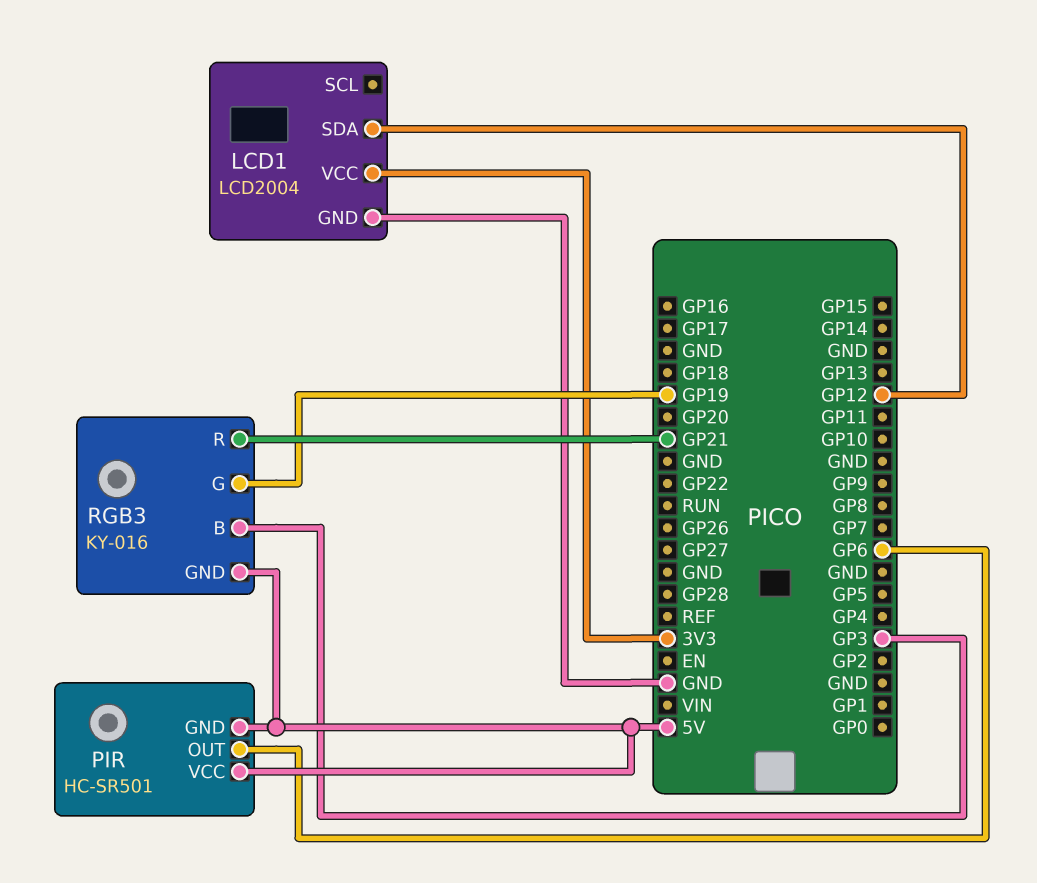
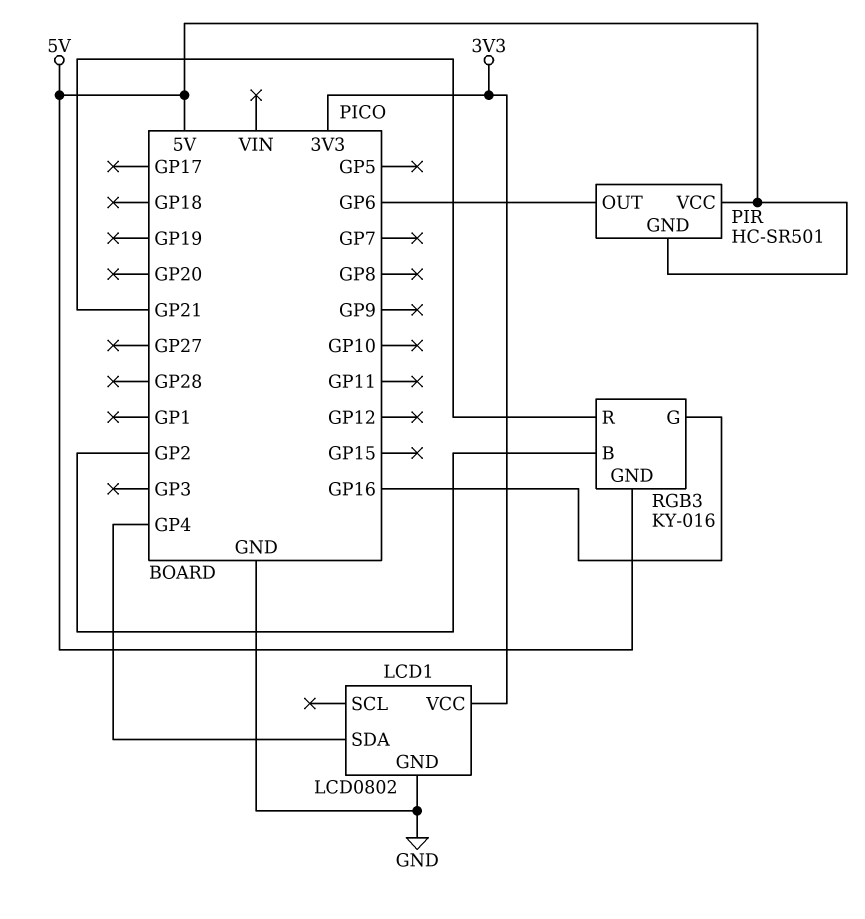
LCD1: LCD2004 -> LCD0802
LCD1 pin SDA: GP12 -> GP4
RGB3 pin B: GP3 -> GP2
RGB3 pin G: GP19 -> GP16

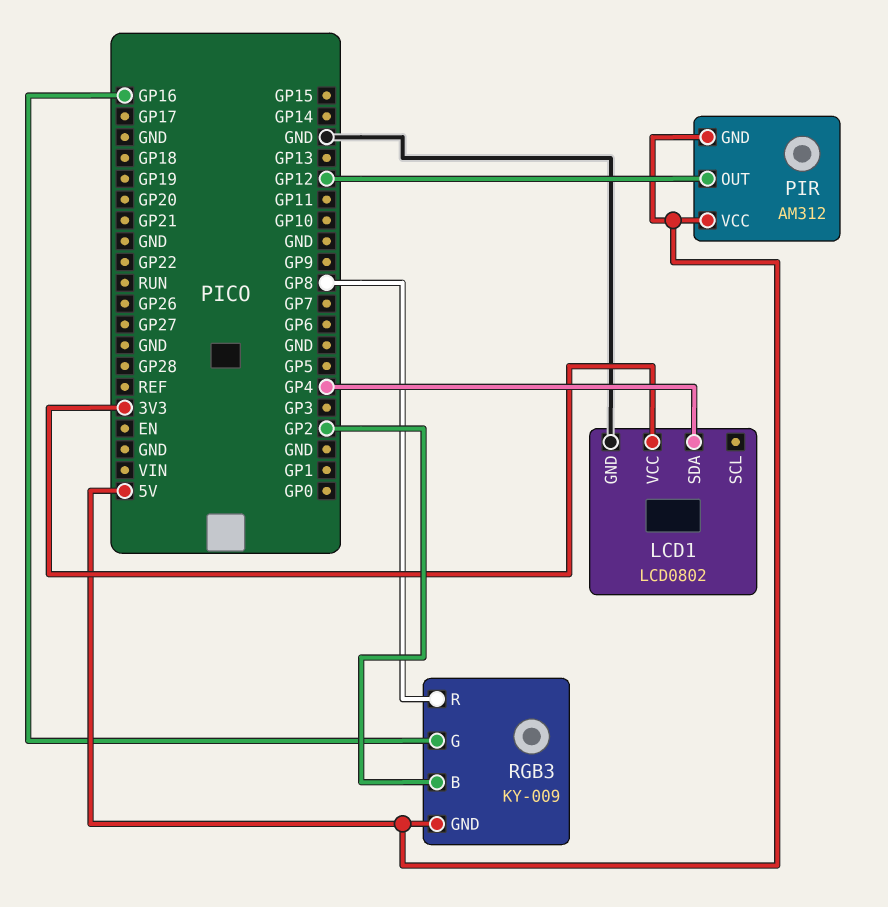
PIR: HC-SR501 -> AM312
PIR pin OUT: GP6 -> GP12
RGB3: KY-016 -> KY-009
RGB3 pin R: GP21 -> GP8

